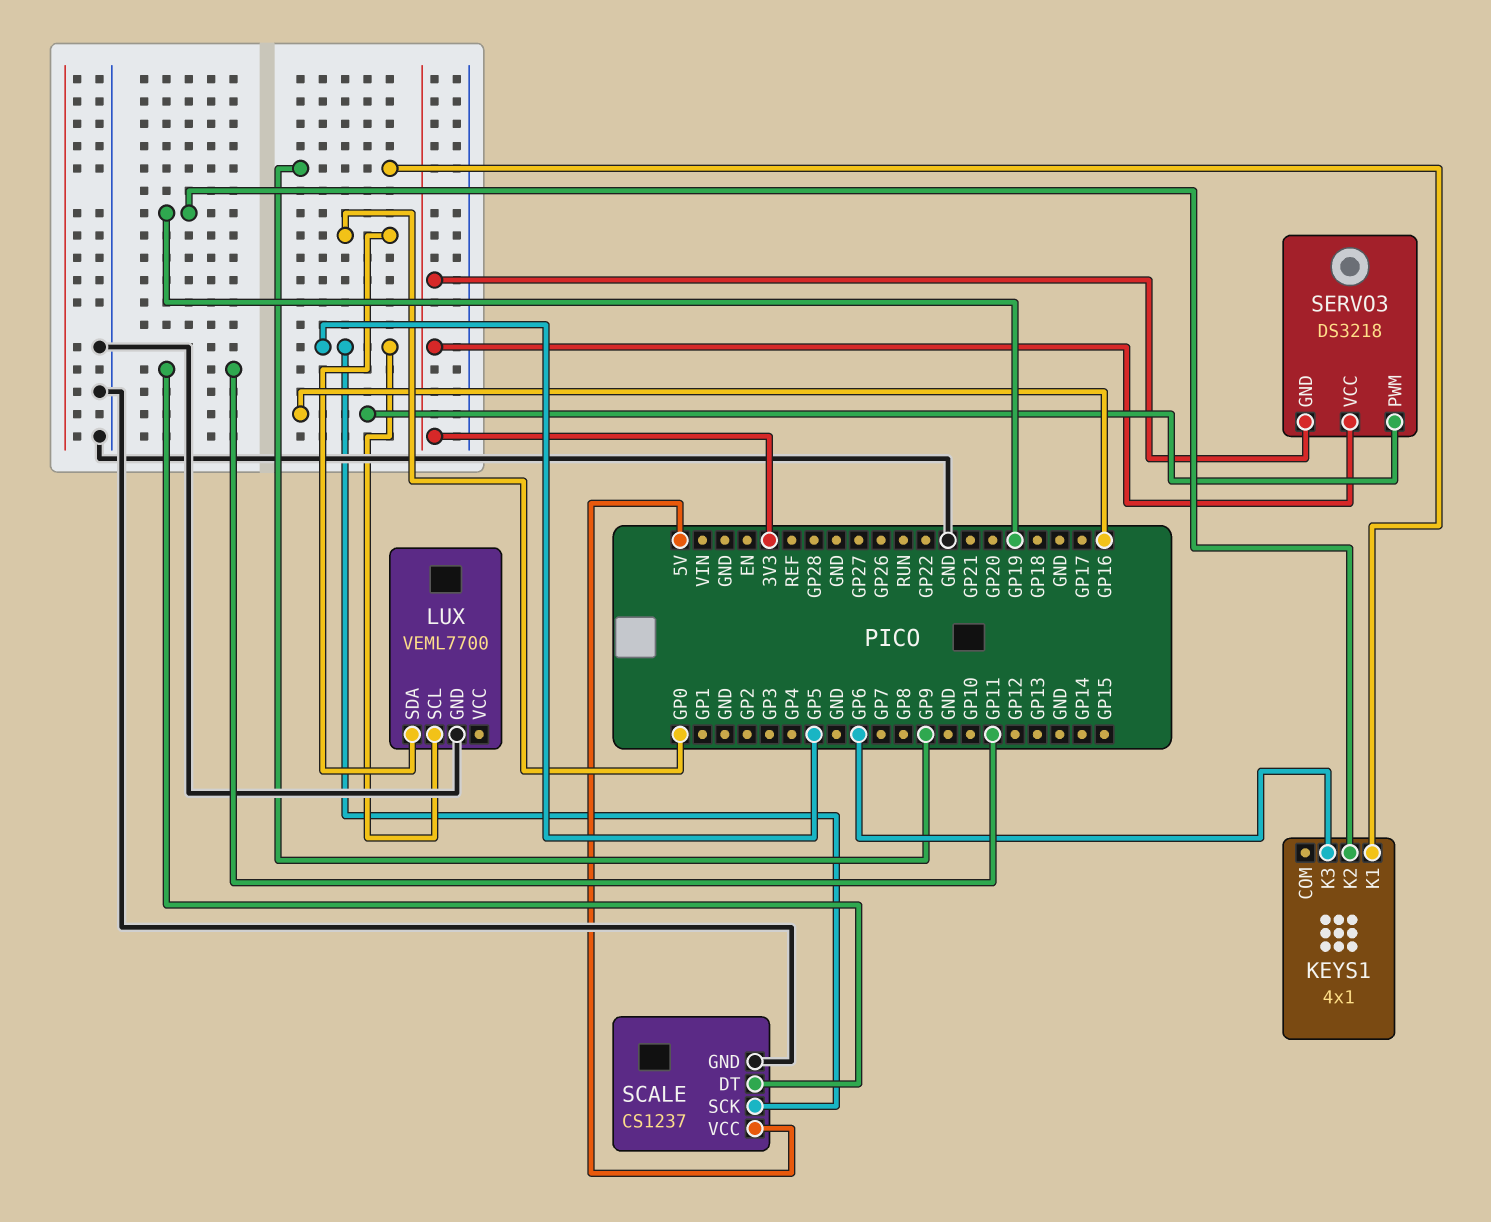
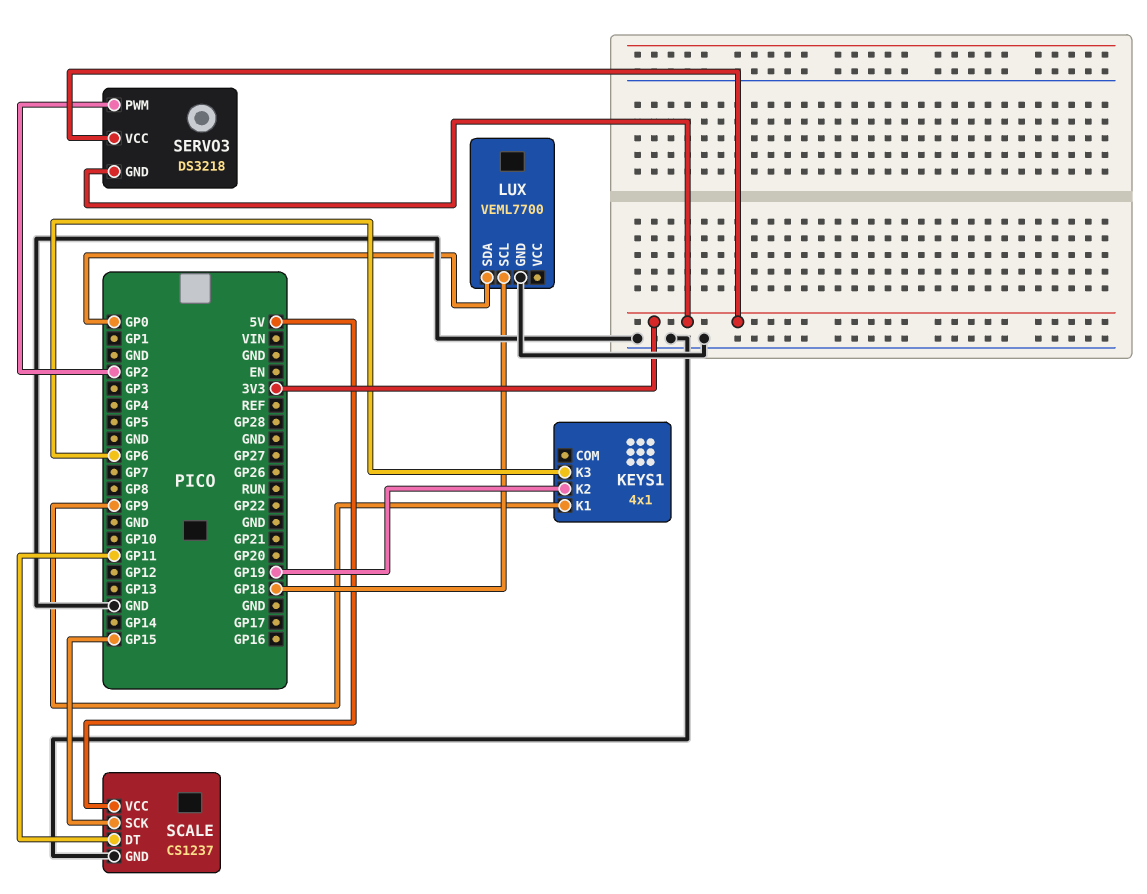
LUX pin SCL: GP5 -> GP18
SCALE pin SCK: GP5 -> GP15
SERVO3 pin PWM: GP16 -> GP2

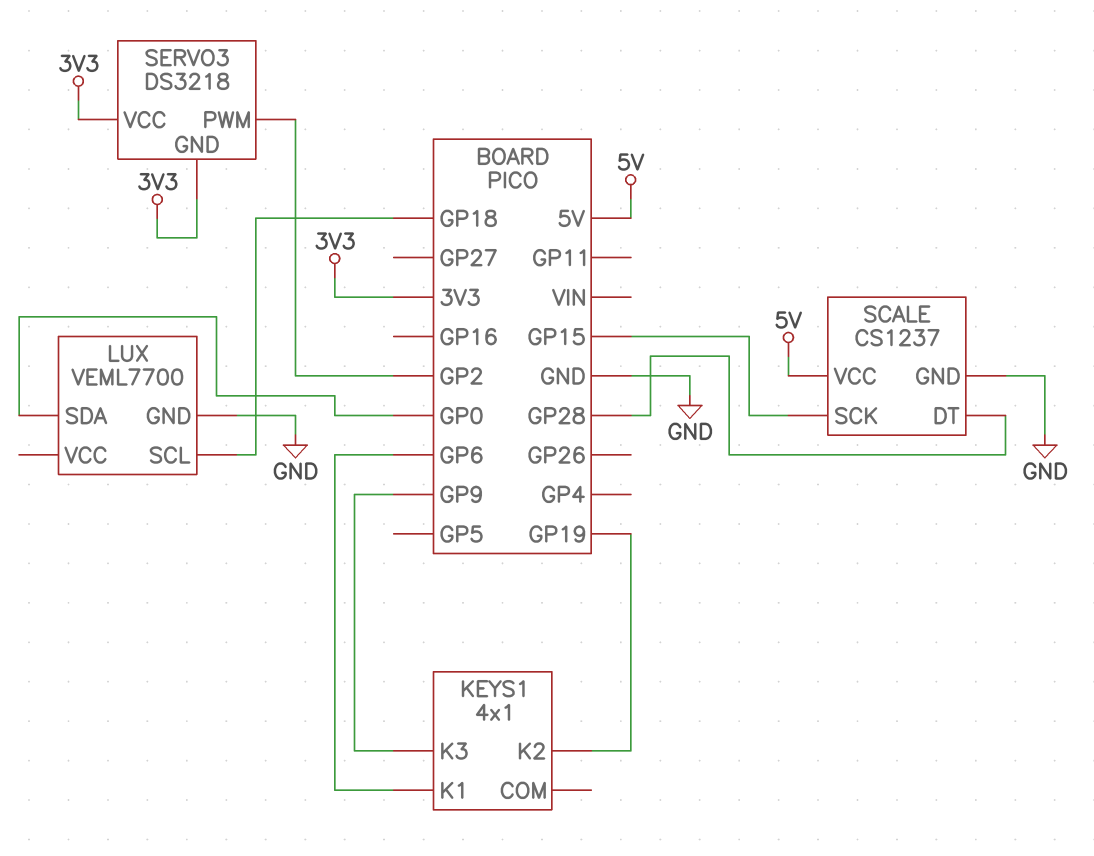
KEYS1 pin K1: GP9 -> GP6
KEYS1 pin K3: GP6 -> GP9
SCALE pin DT: GP11 -> GP28

